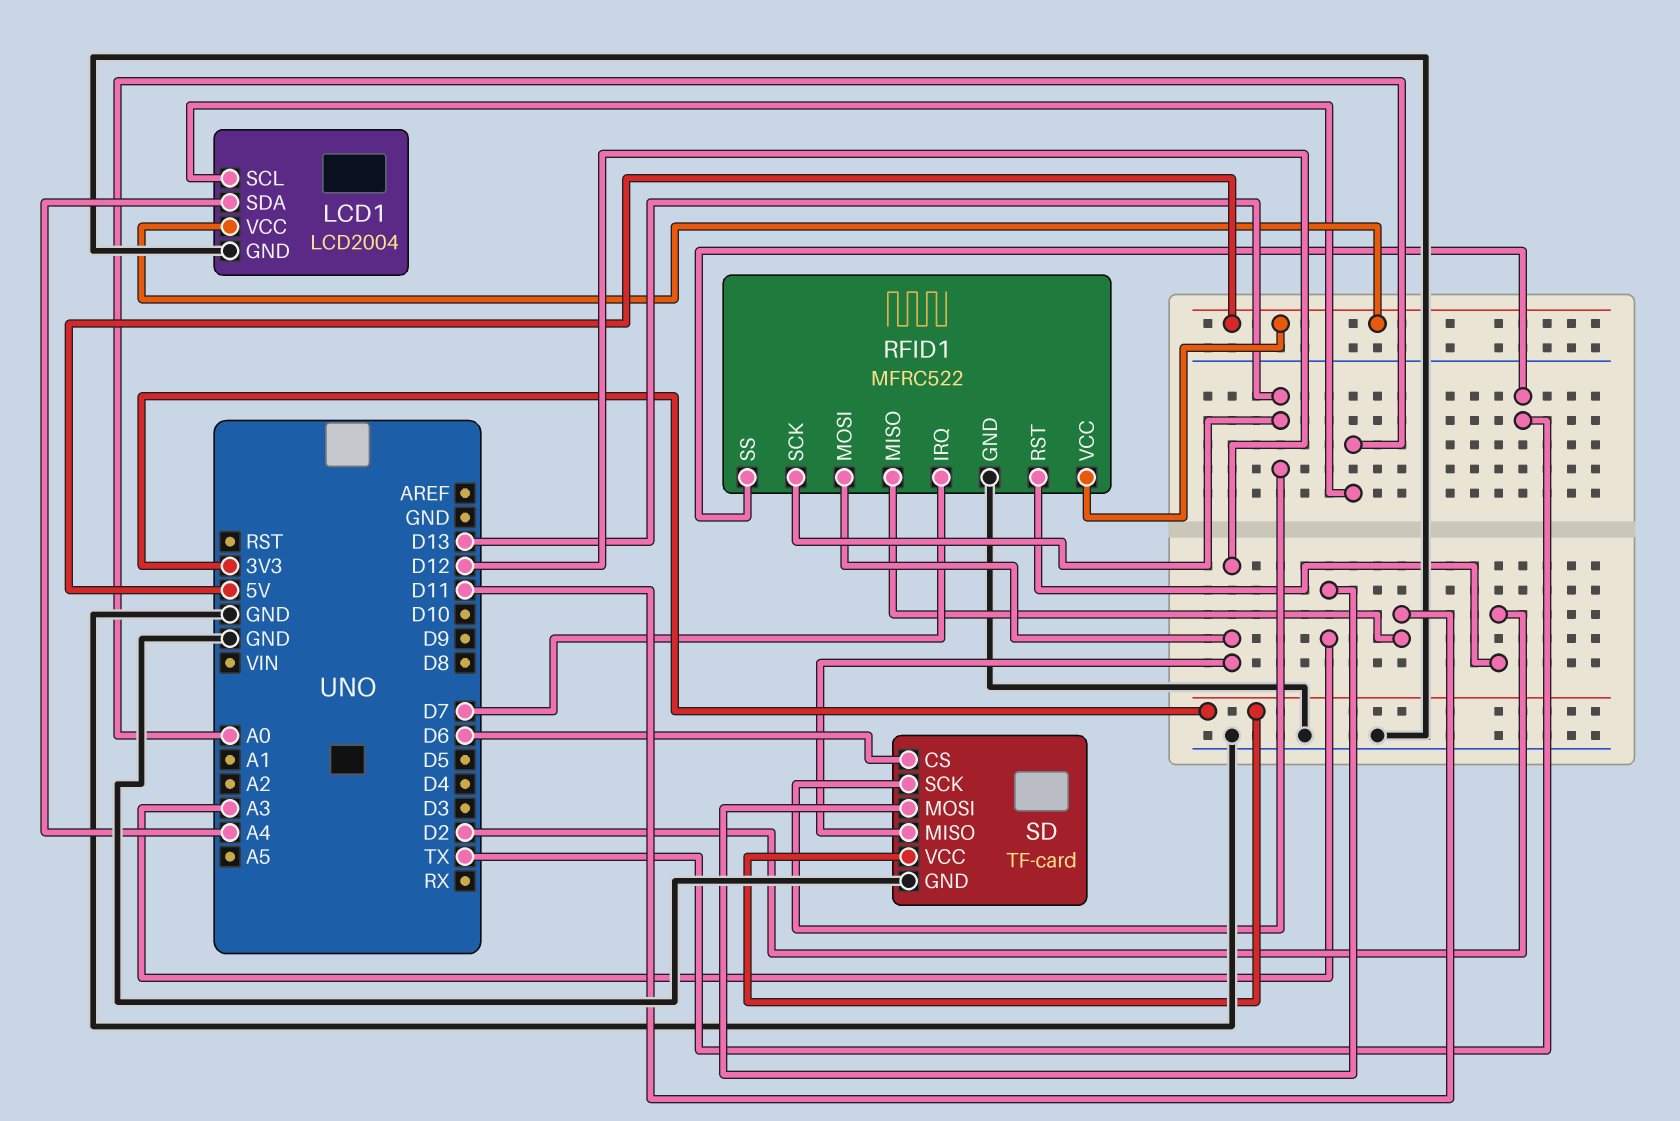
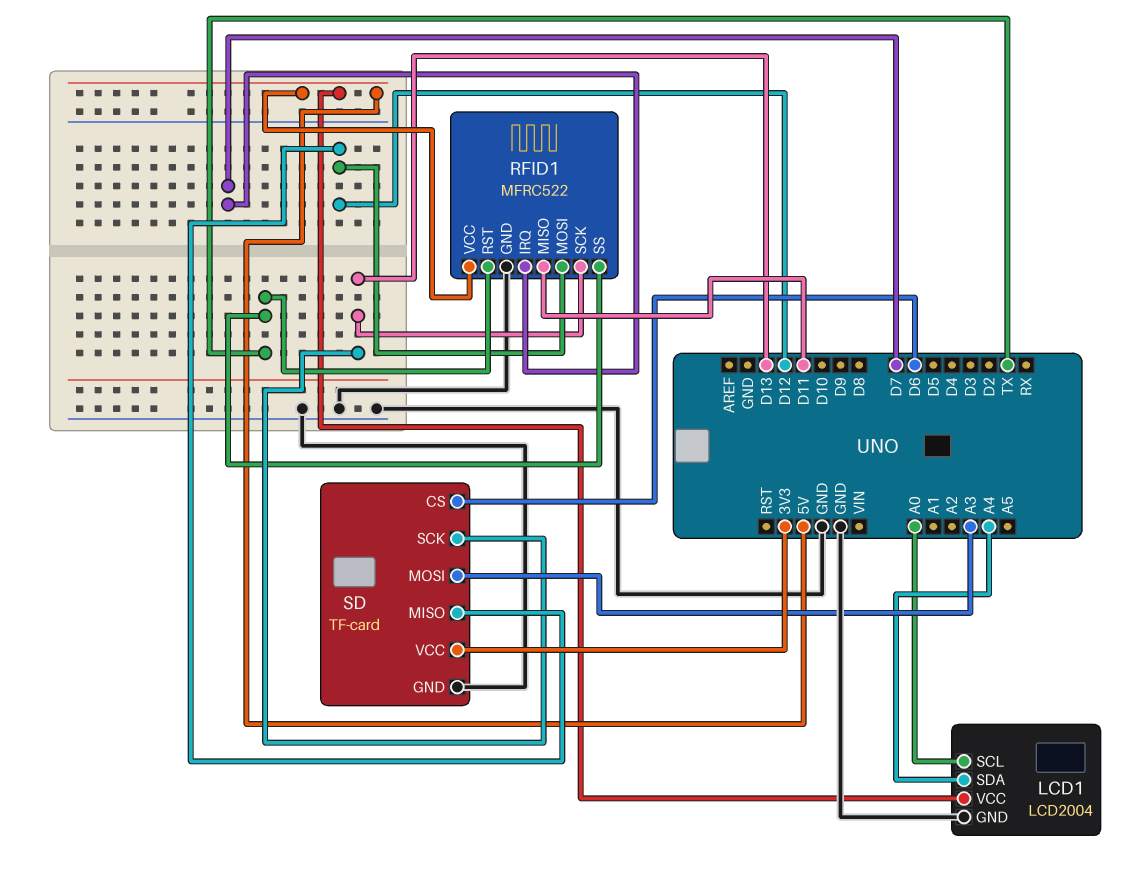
RFID1 pin RST: D2 -> TX

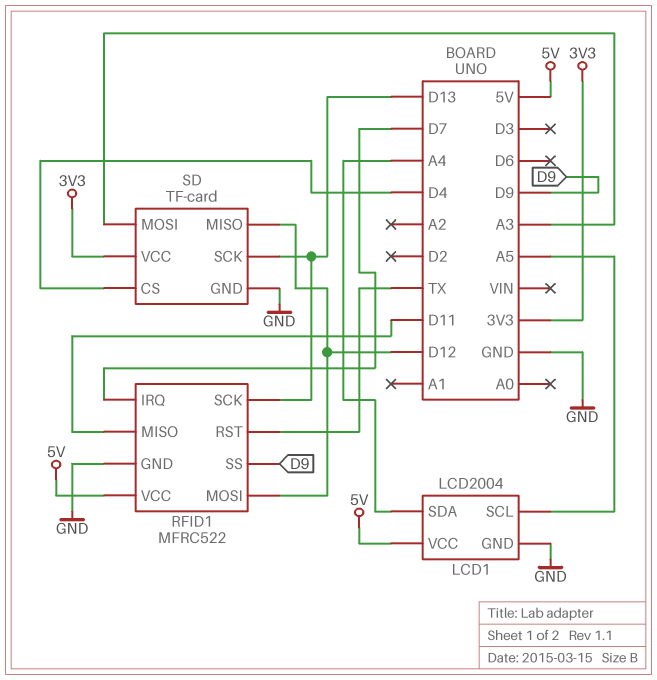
LCD1 pin SCL: A0 -> A5
RFID1 pin SS: TX -> D9
SD pin CS: D6 -> D4

